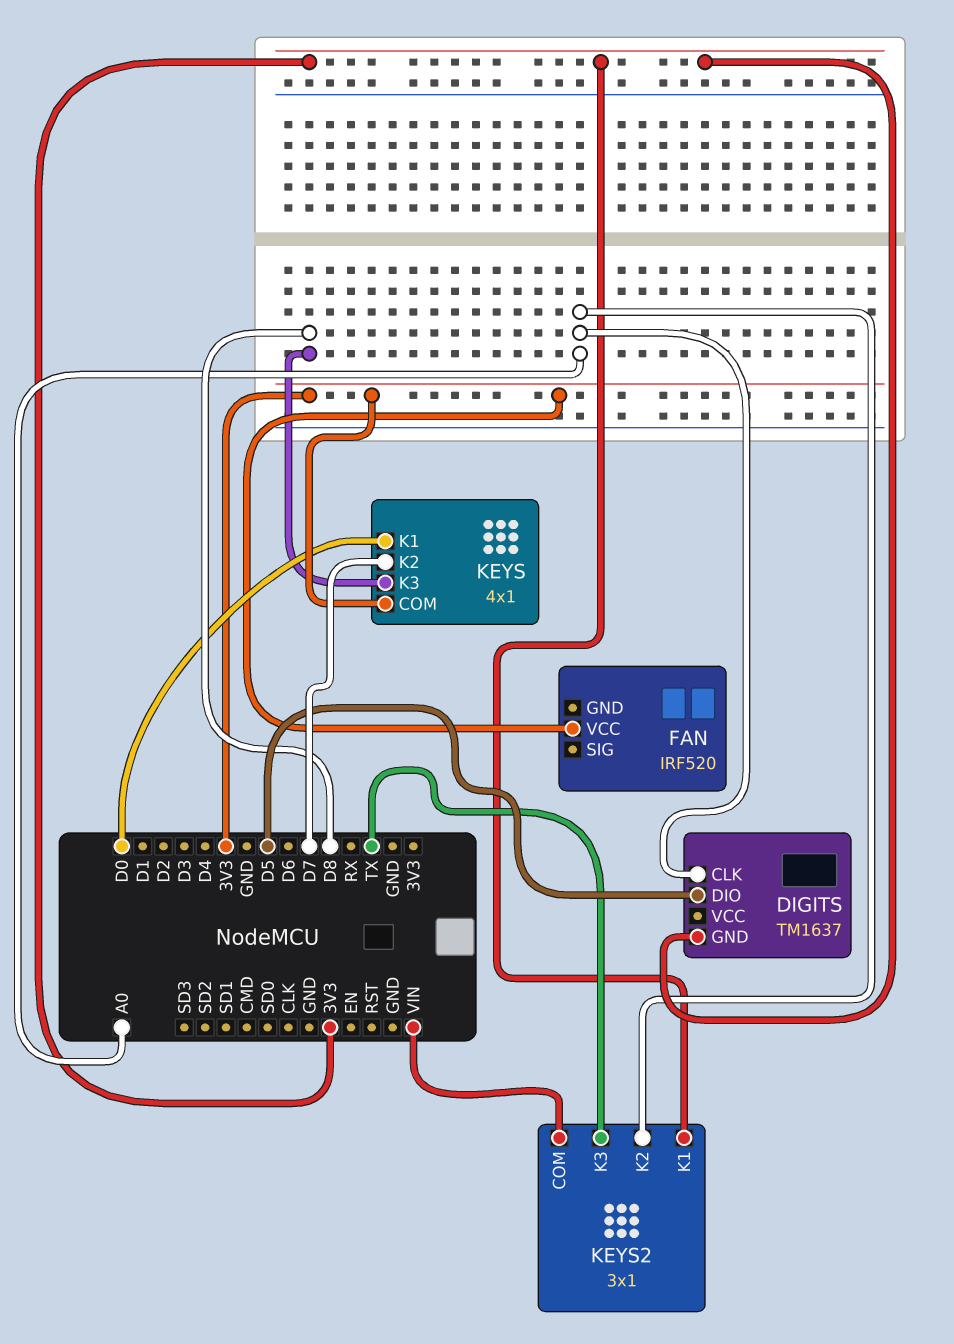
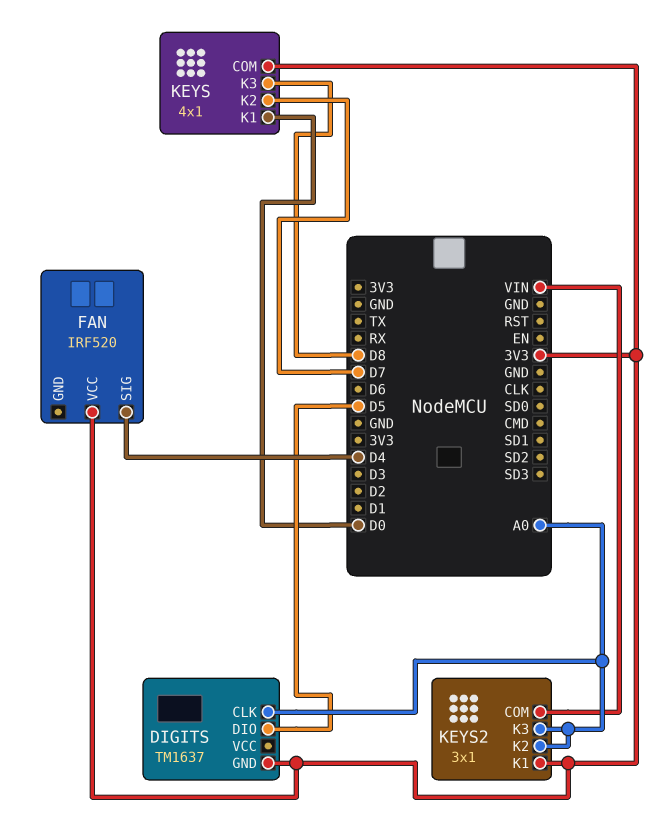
FAN pin SIG: none -> D4
KEYS2 pin K3: TX -> A0

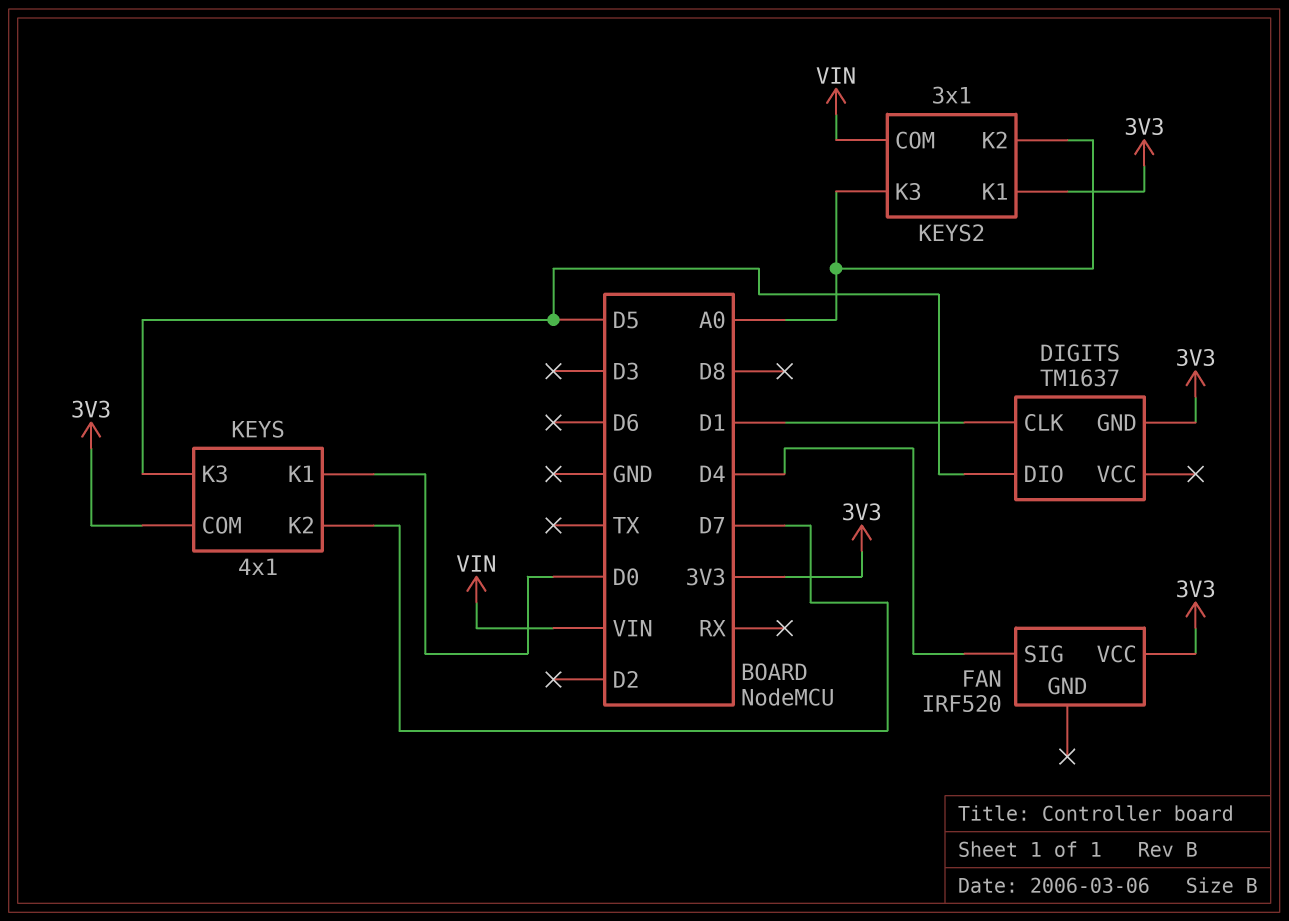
DIGITS pin CLK: A0 -> D1
KEYS pin K3: D8 -> D5

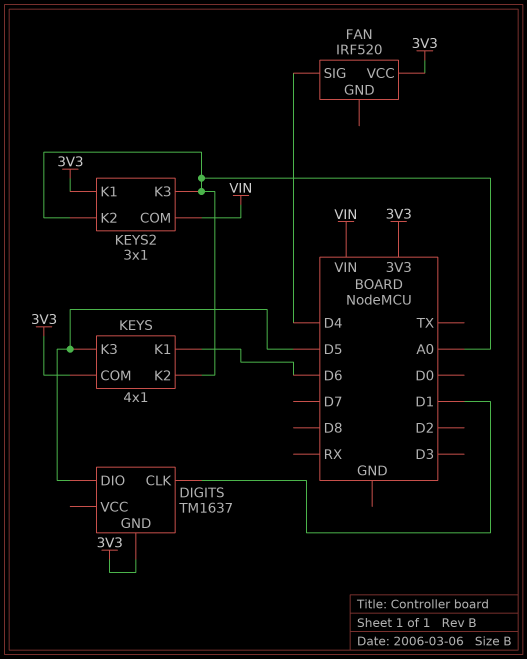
KEYS pin K1: D0 -> D6
KEYS pin K2: D7 -> A0

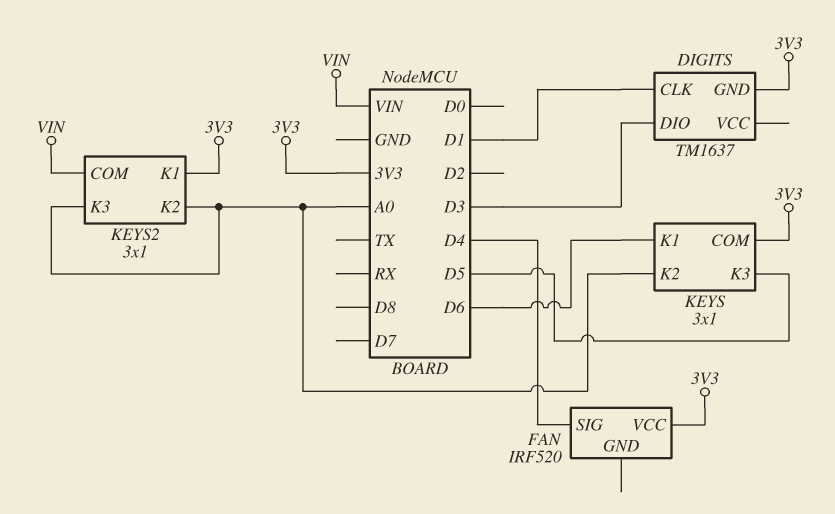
DIGITS pin DIO: D5 -> D3
KEYS: 4x1 -> 3x1

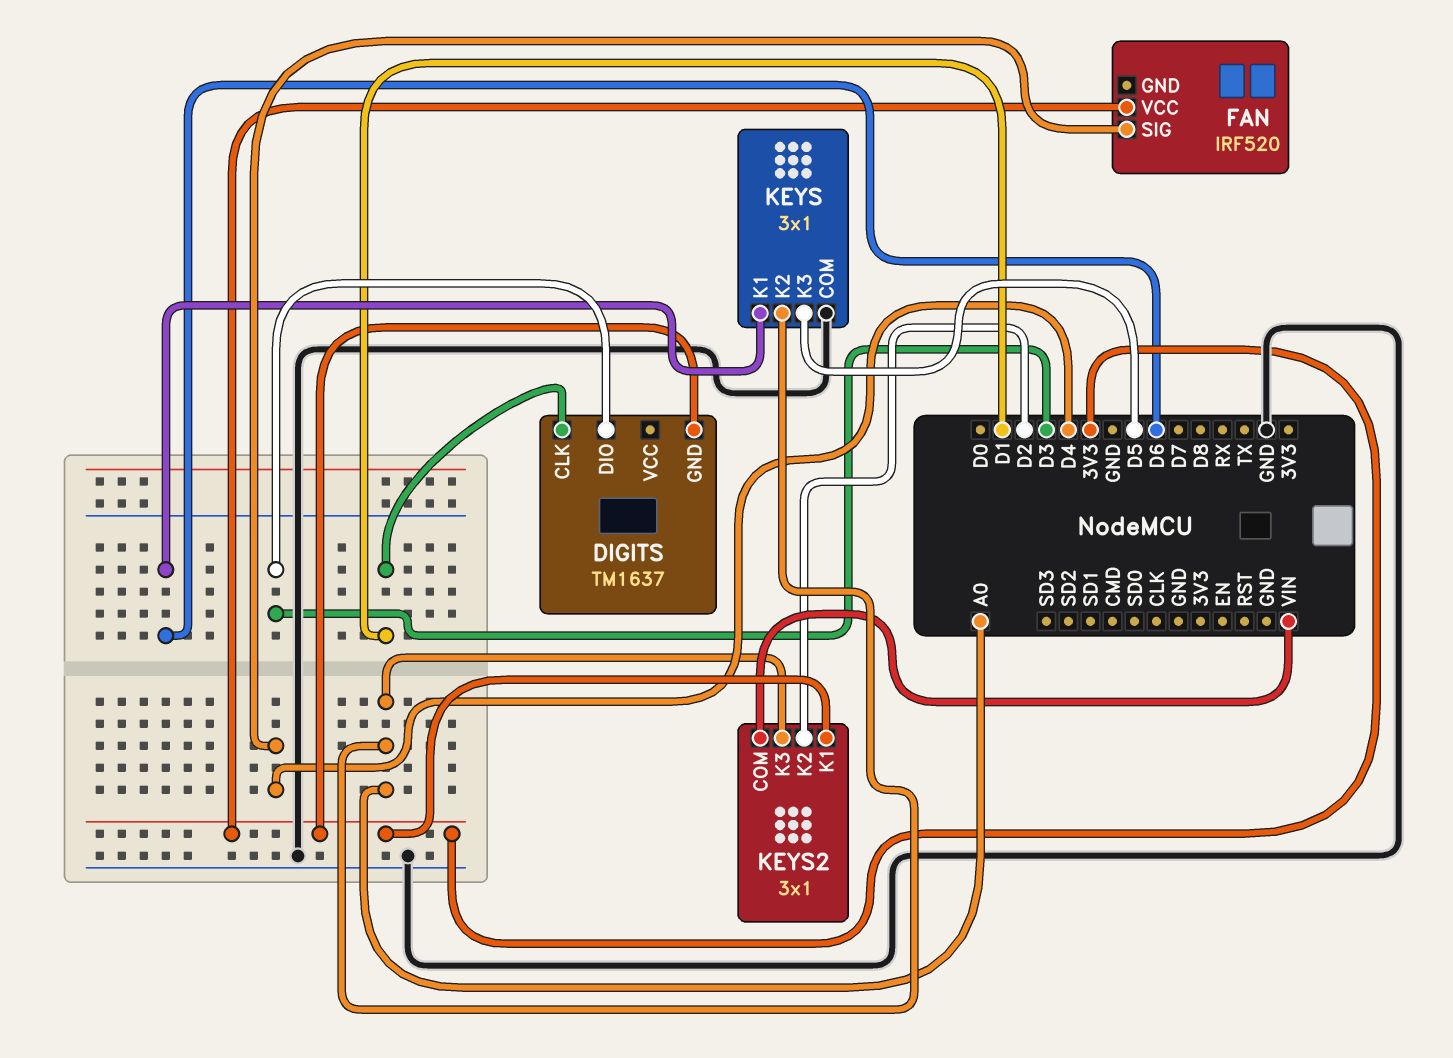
KEYS pin COM: 3V3 -> GND
KEYS2 pin K2: A0 -> D2

